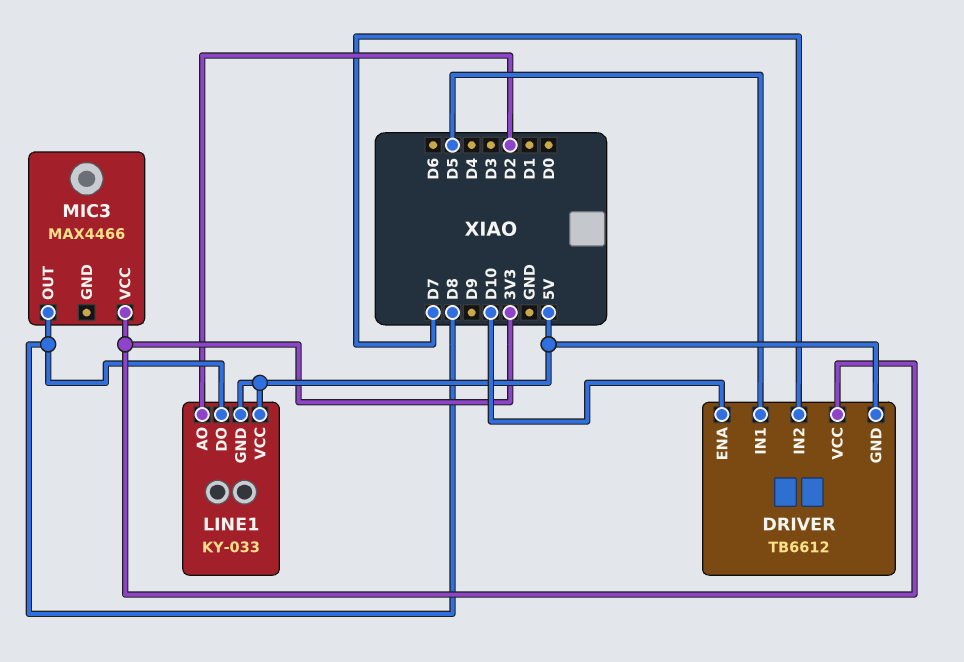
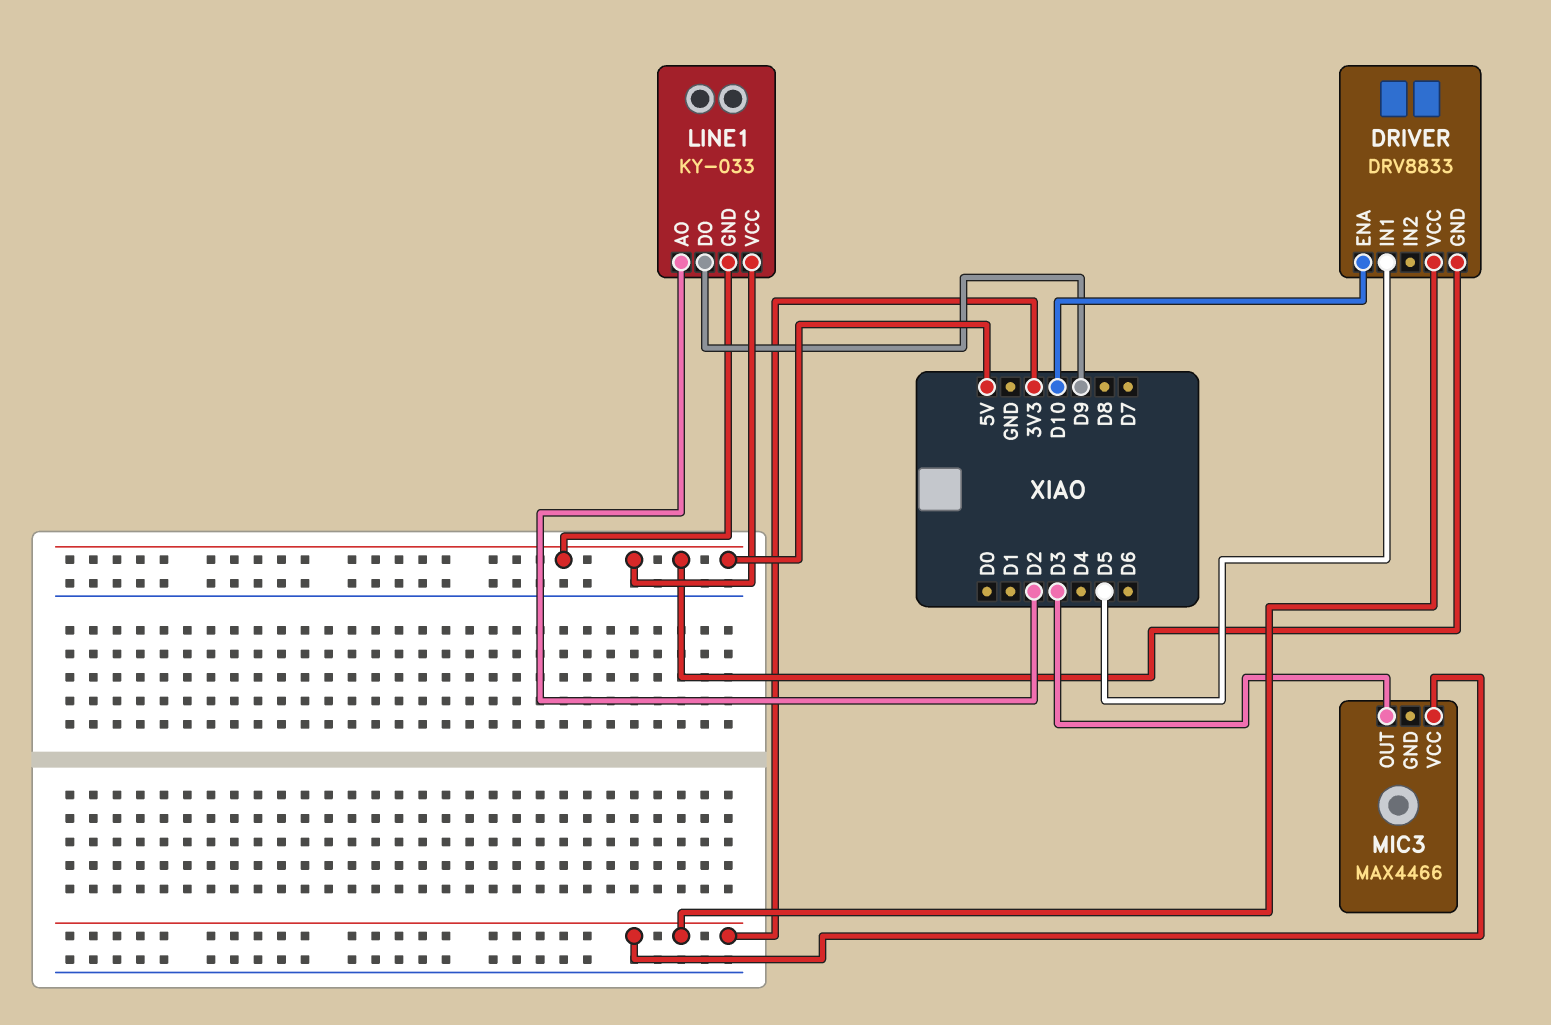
DRIVER: TB6612 -> DRV8833
DRIVER pin IN2: D7 -> none
LINE1 pin DO: D8 -> D9
MIC3 pin OUT: D8 -> D3

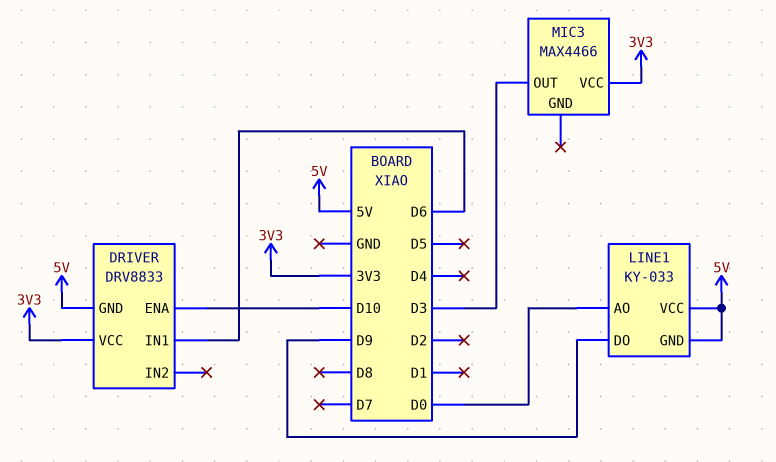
DRIVER pin IN1: D5 -> D6
LINE1 pin AO: D2 -> D0

